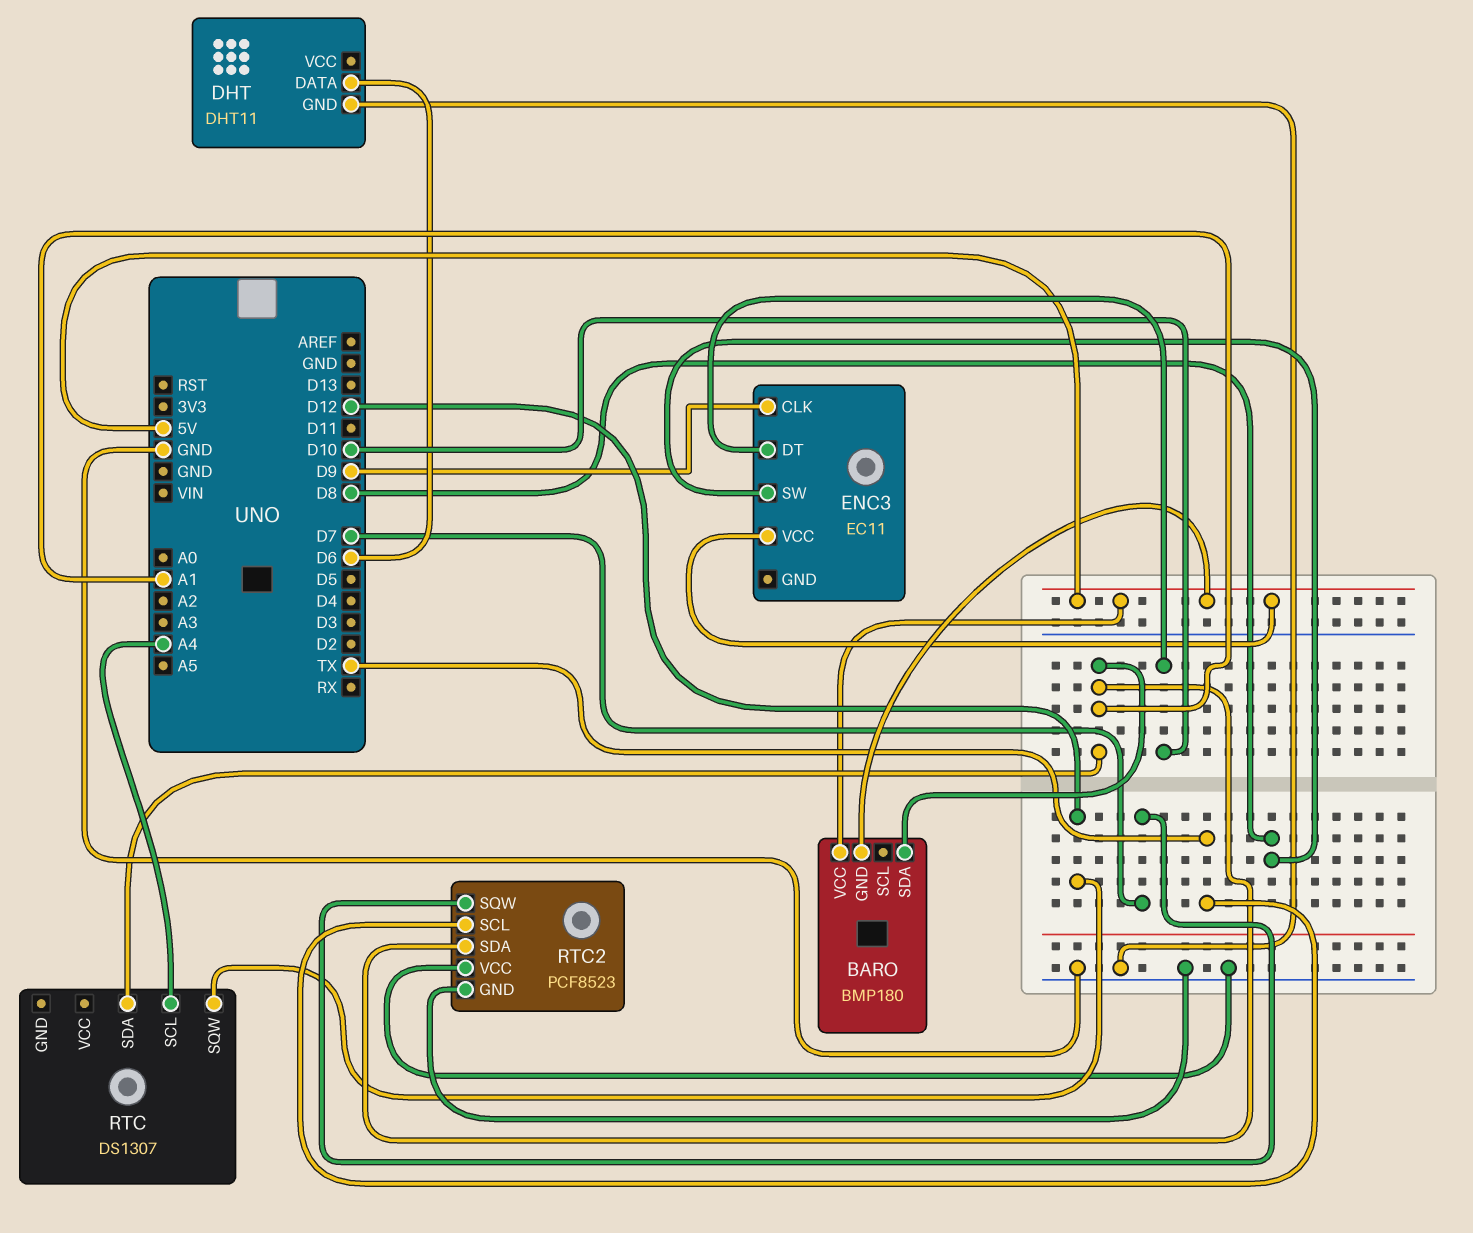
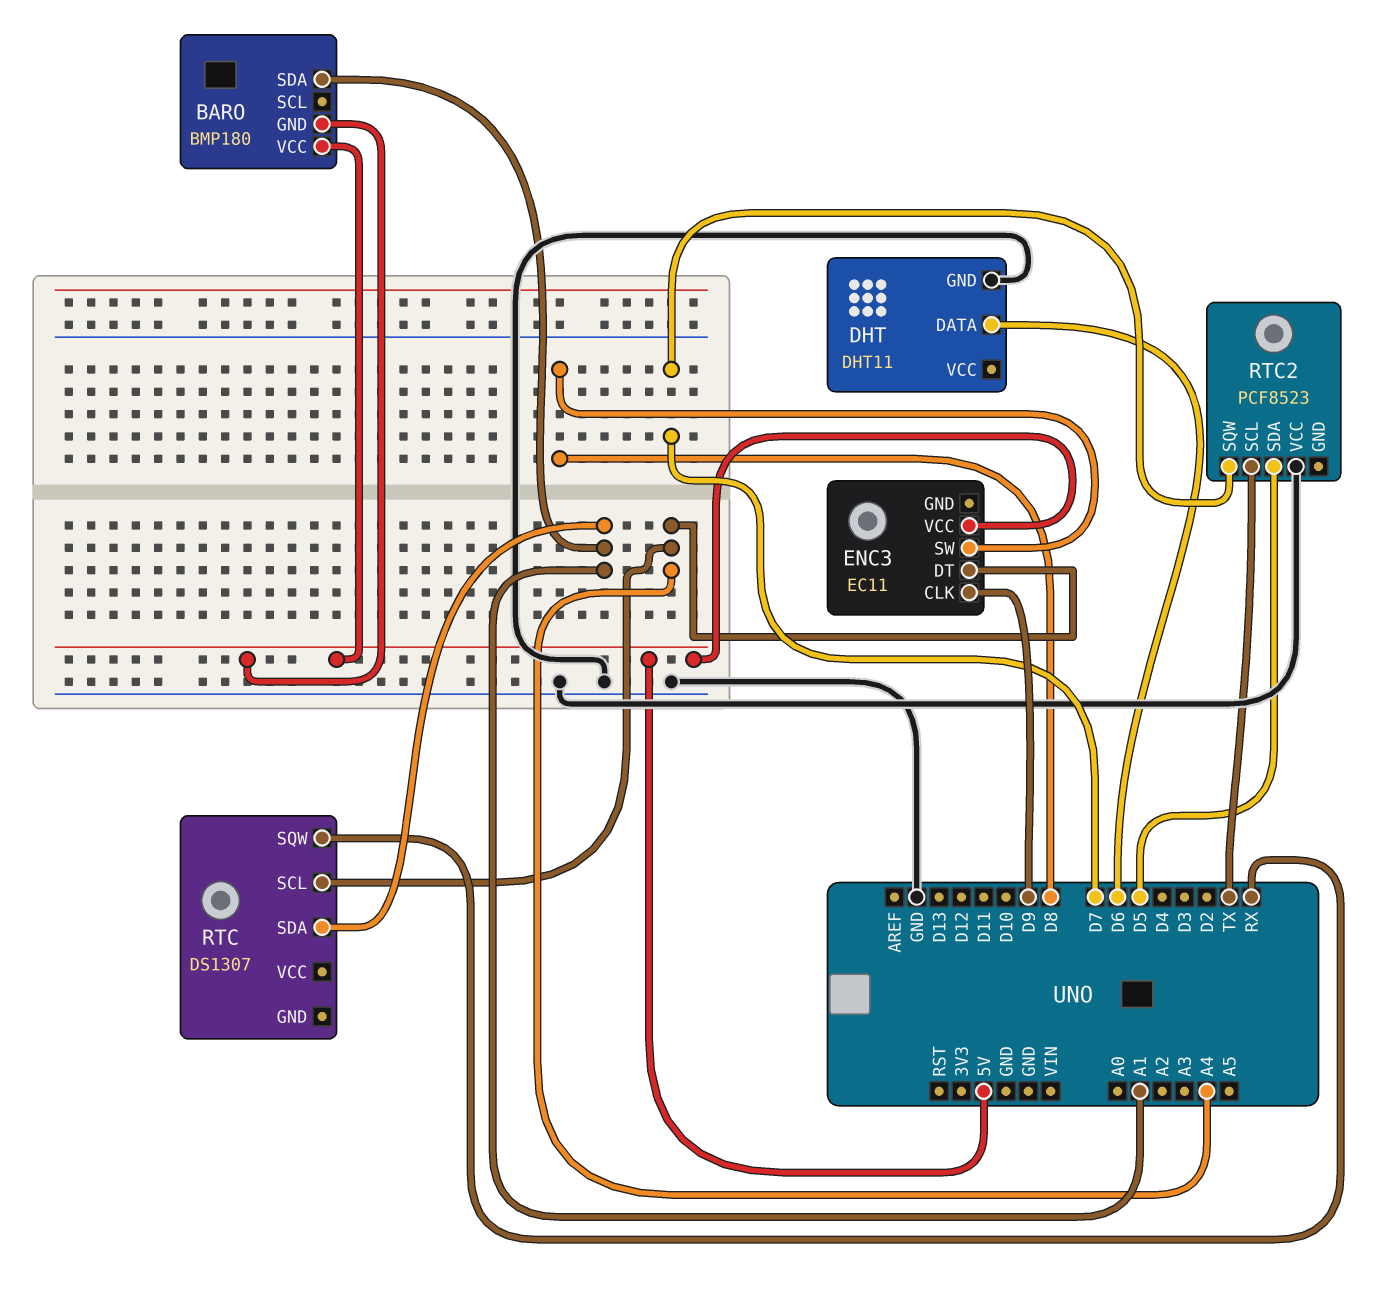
ENC3 pin DT: D10 -> A4
RTC pin SQW: D12 -> RX
RTC2 pin GND: GND -> none
RTC2 pin SDA: A1 -> D5

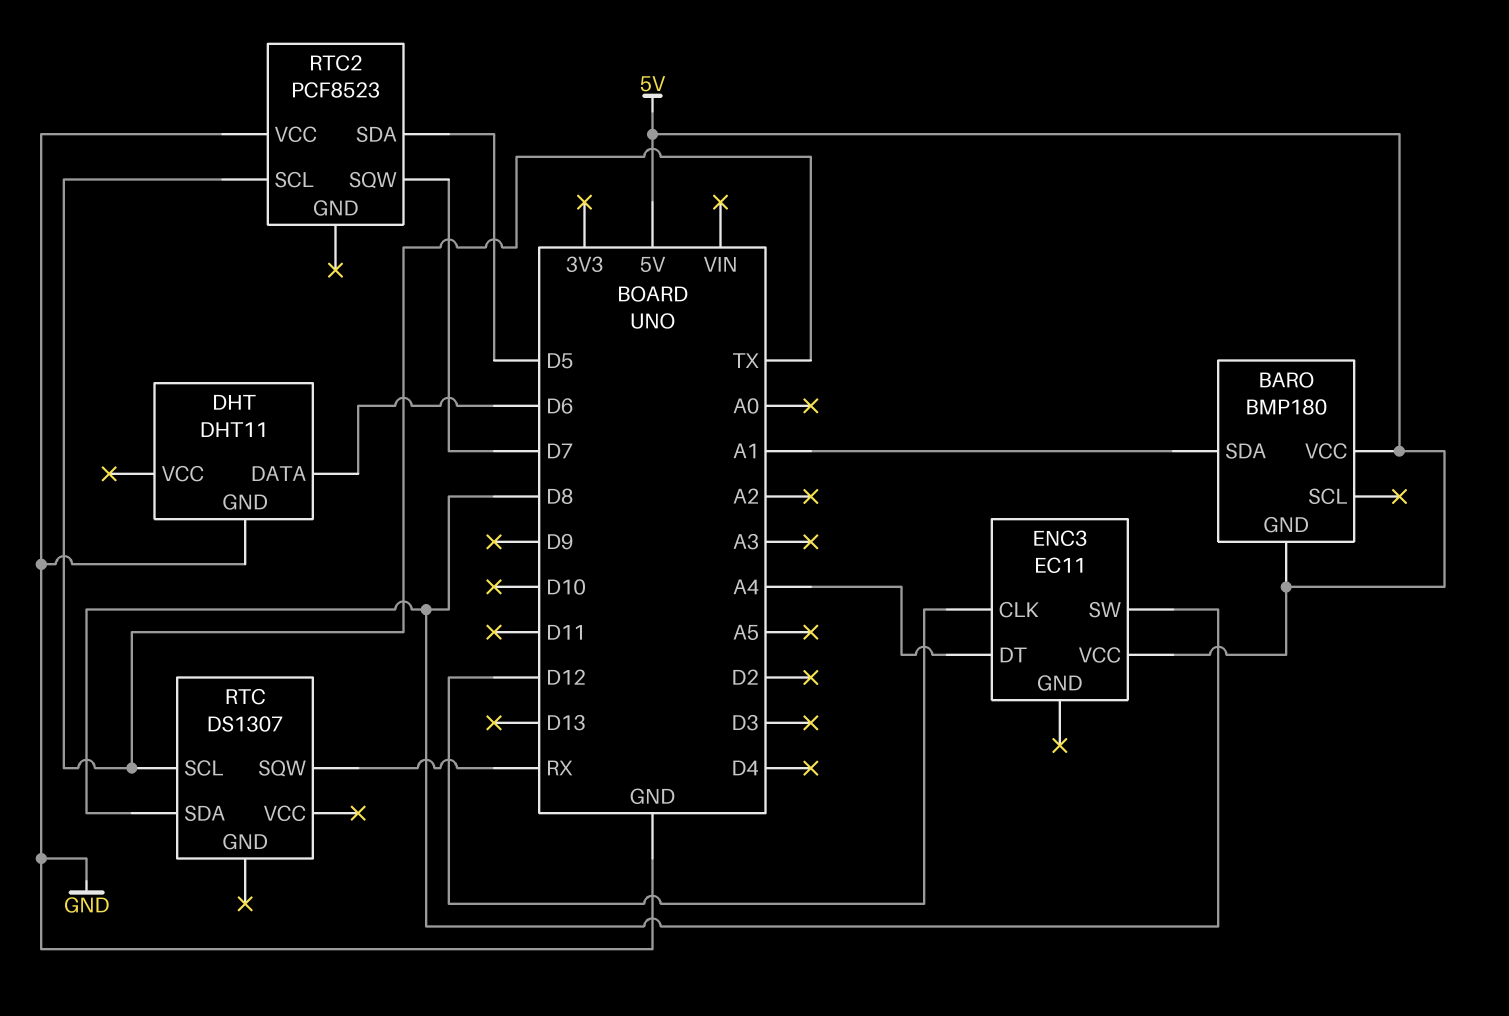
ENC3 pin CLK: D9 -> D12
RTC pin SCL: A4 -> TX
RTC pin SDA: A1 -> D8

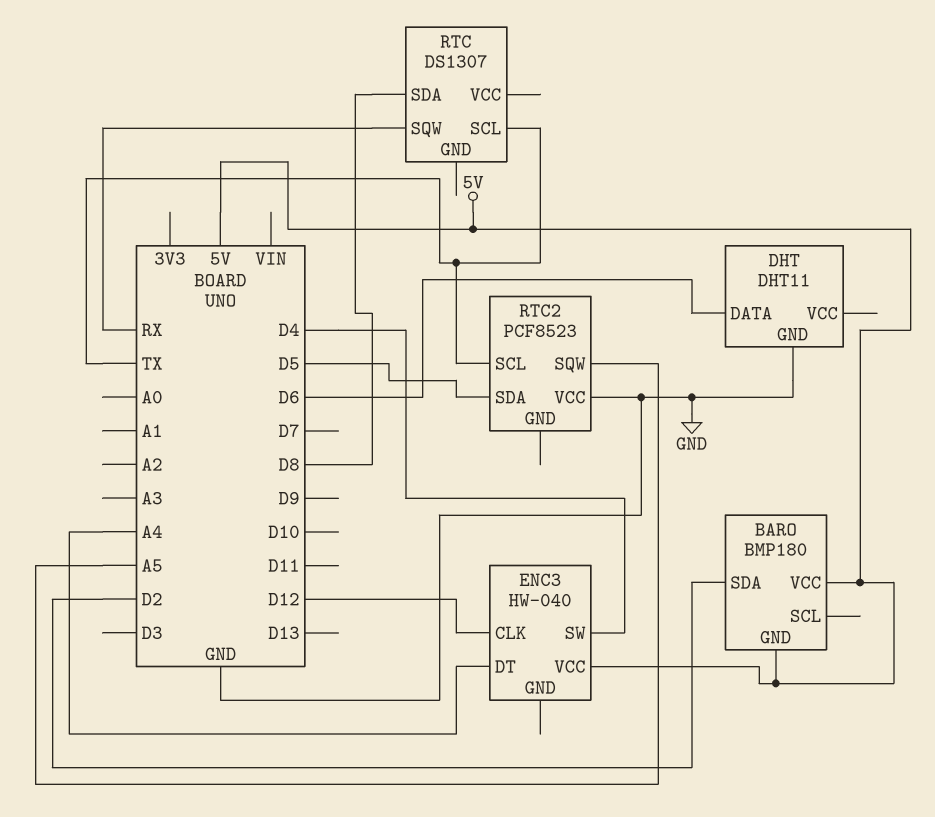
BARO pin SDA: A1 -> D2
ENC3: EC11 -> HW-040
ENC3 pin SW: D8 -> D4
RTC2 pin SQW: D7 -> A5

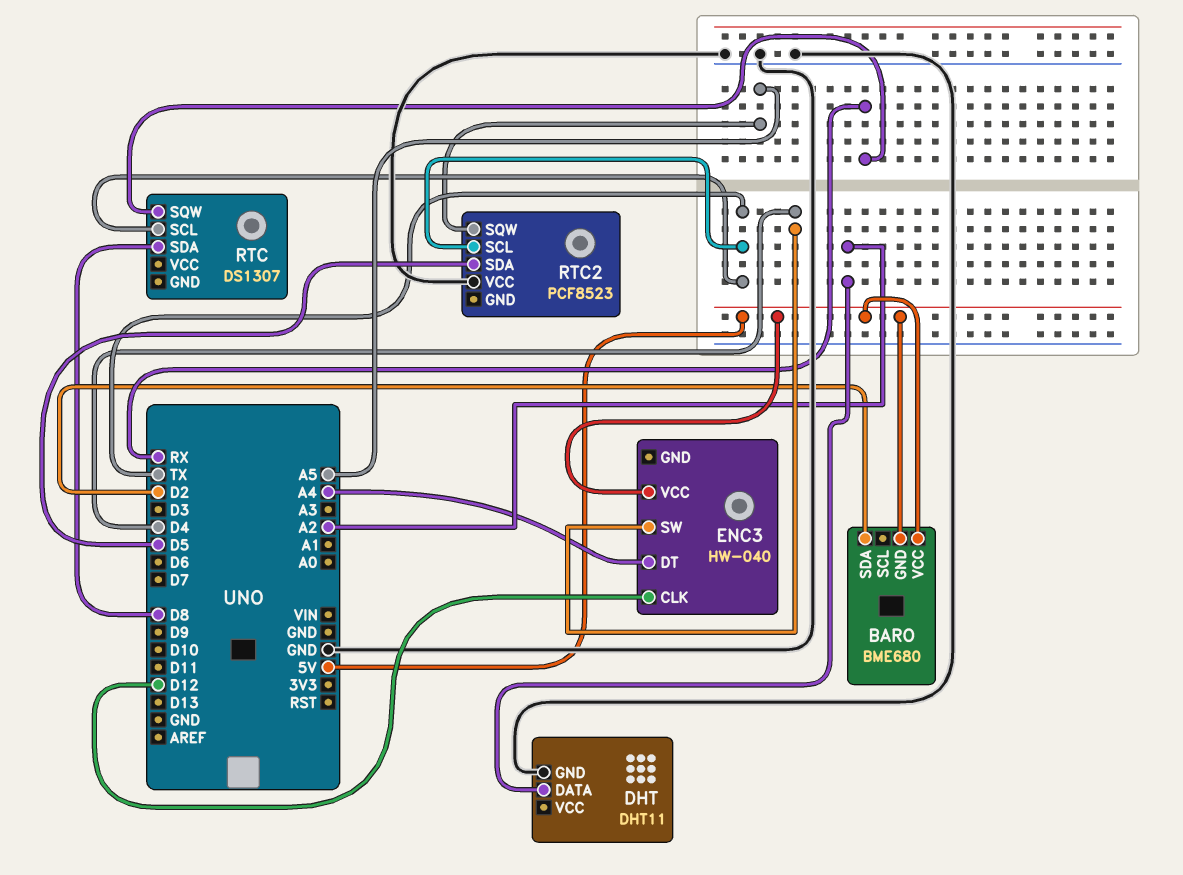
BARO: BMP180 -> BME680
DHT pin DATA: D6 -> A2

